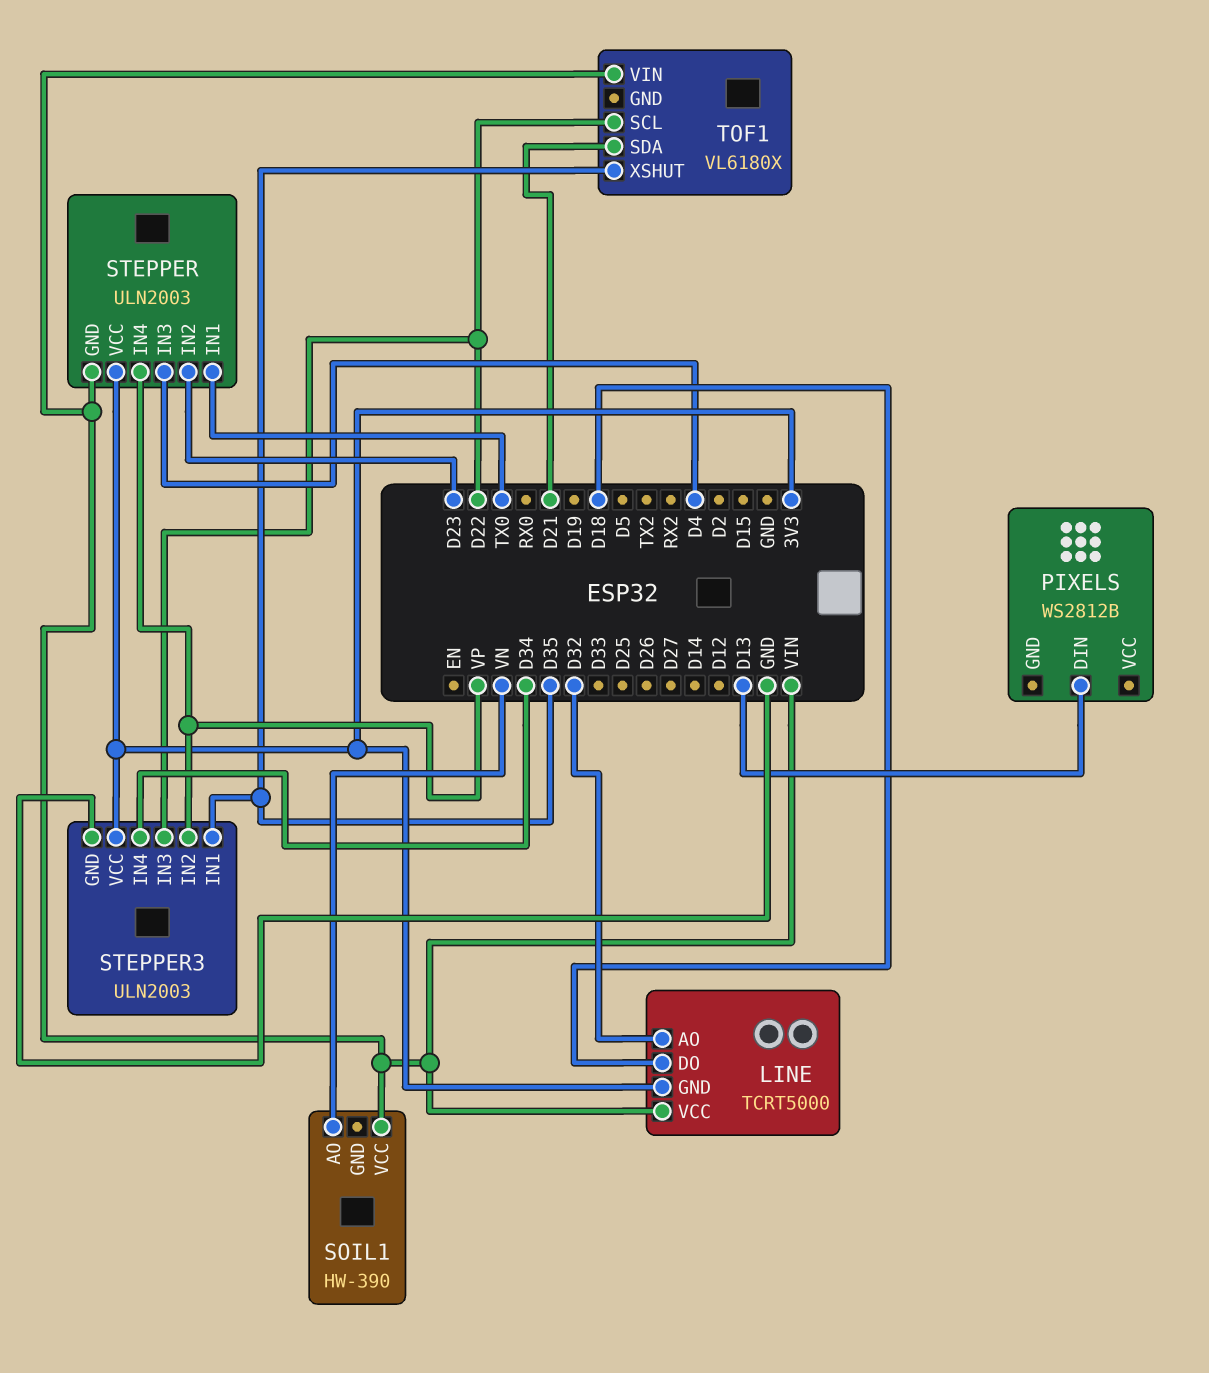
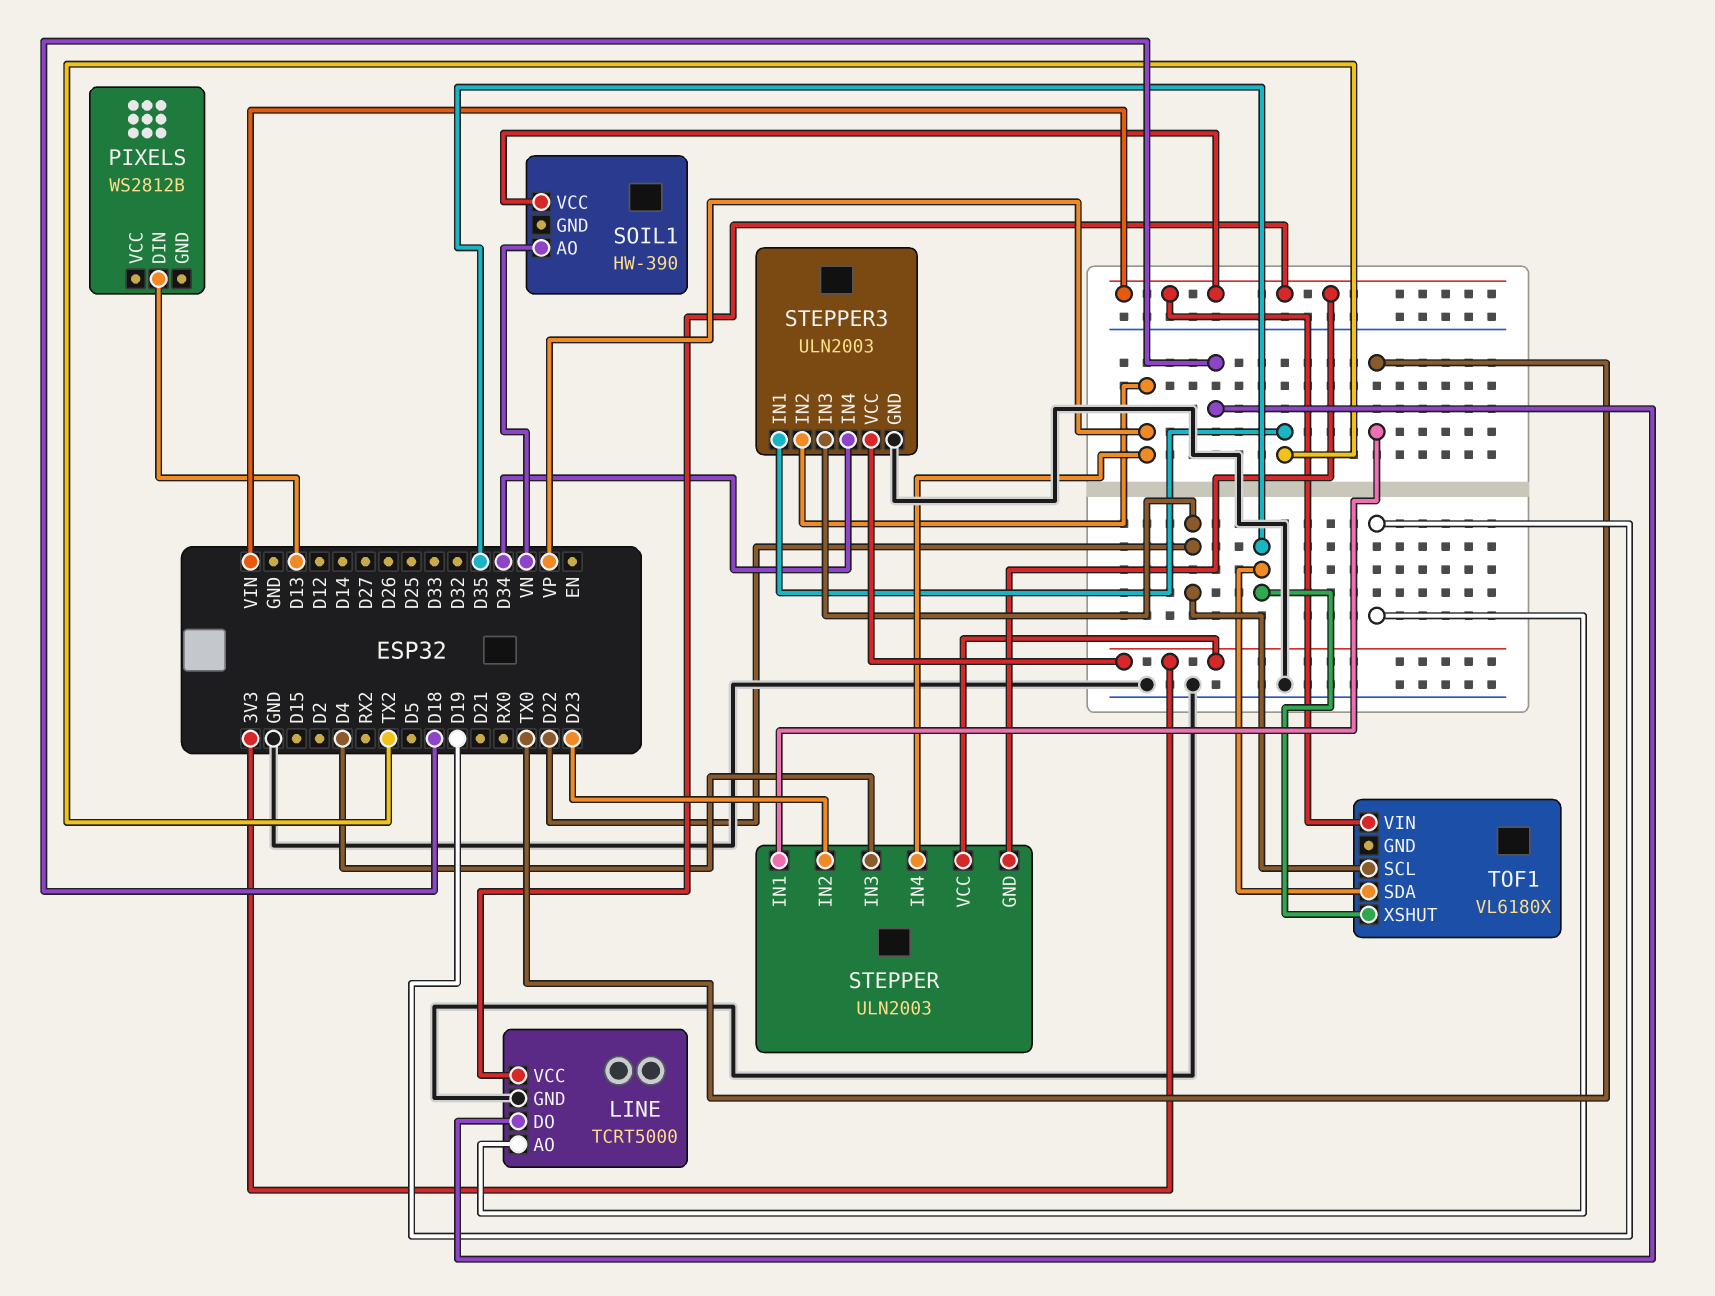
LINE pin AO: D32 -> D19
LINE pin GND: 3V3 -> GND
STEPPER3 pin IN1: D35 -> TX2
TOF1 pin SDA: D21 -> D35

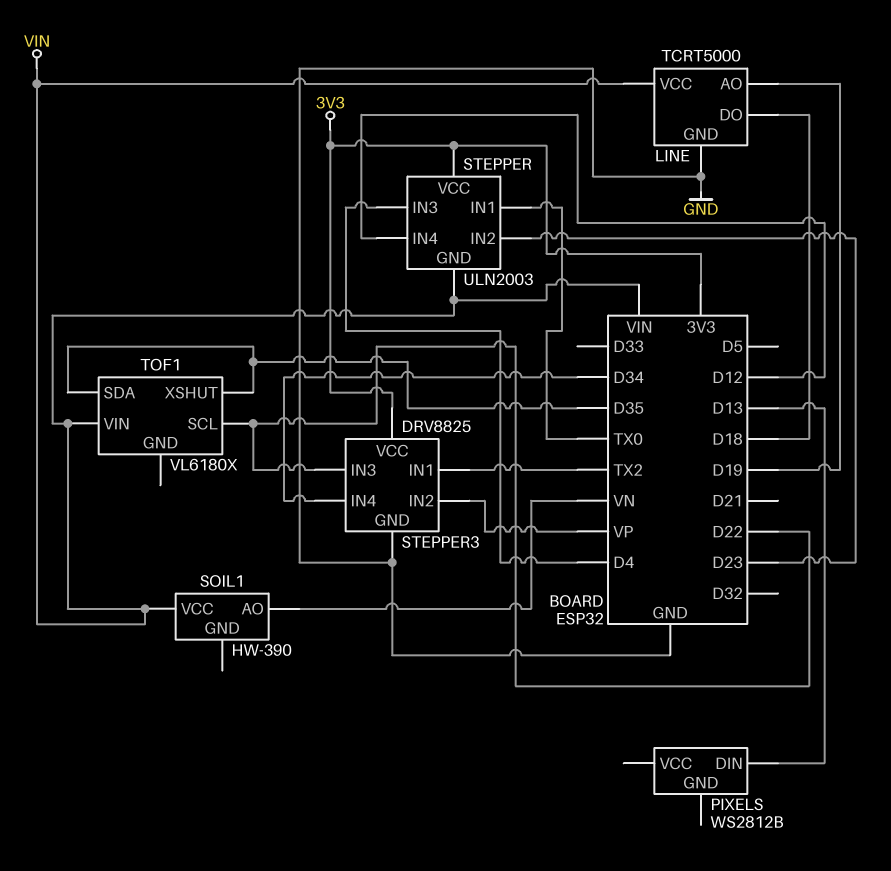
STEPPER pin IN4: VP -> D12
STEPPER3: ULN2003 -> DRV8825

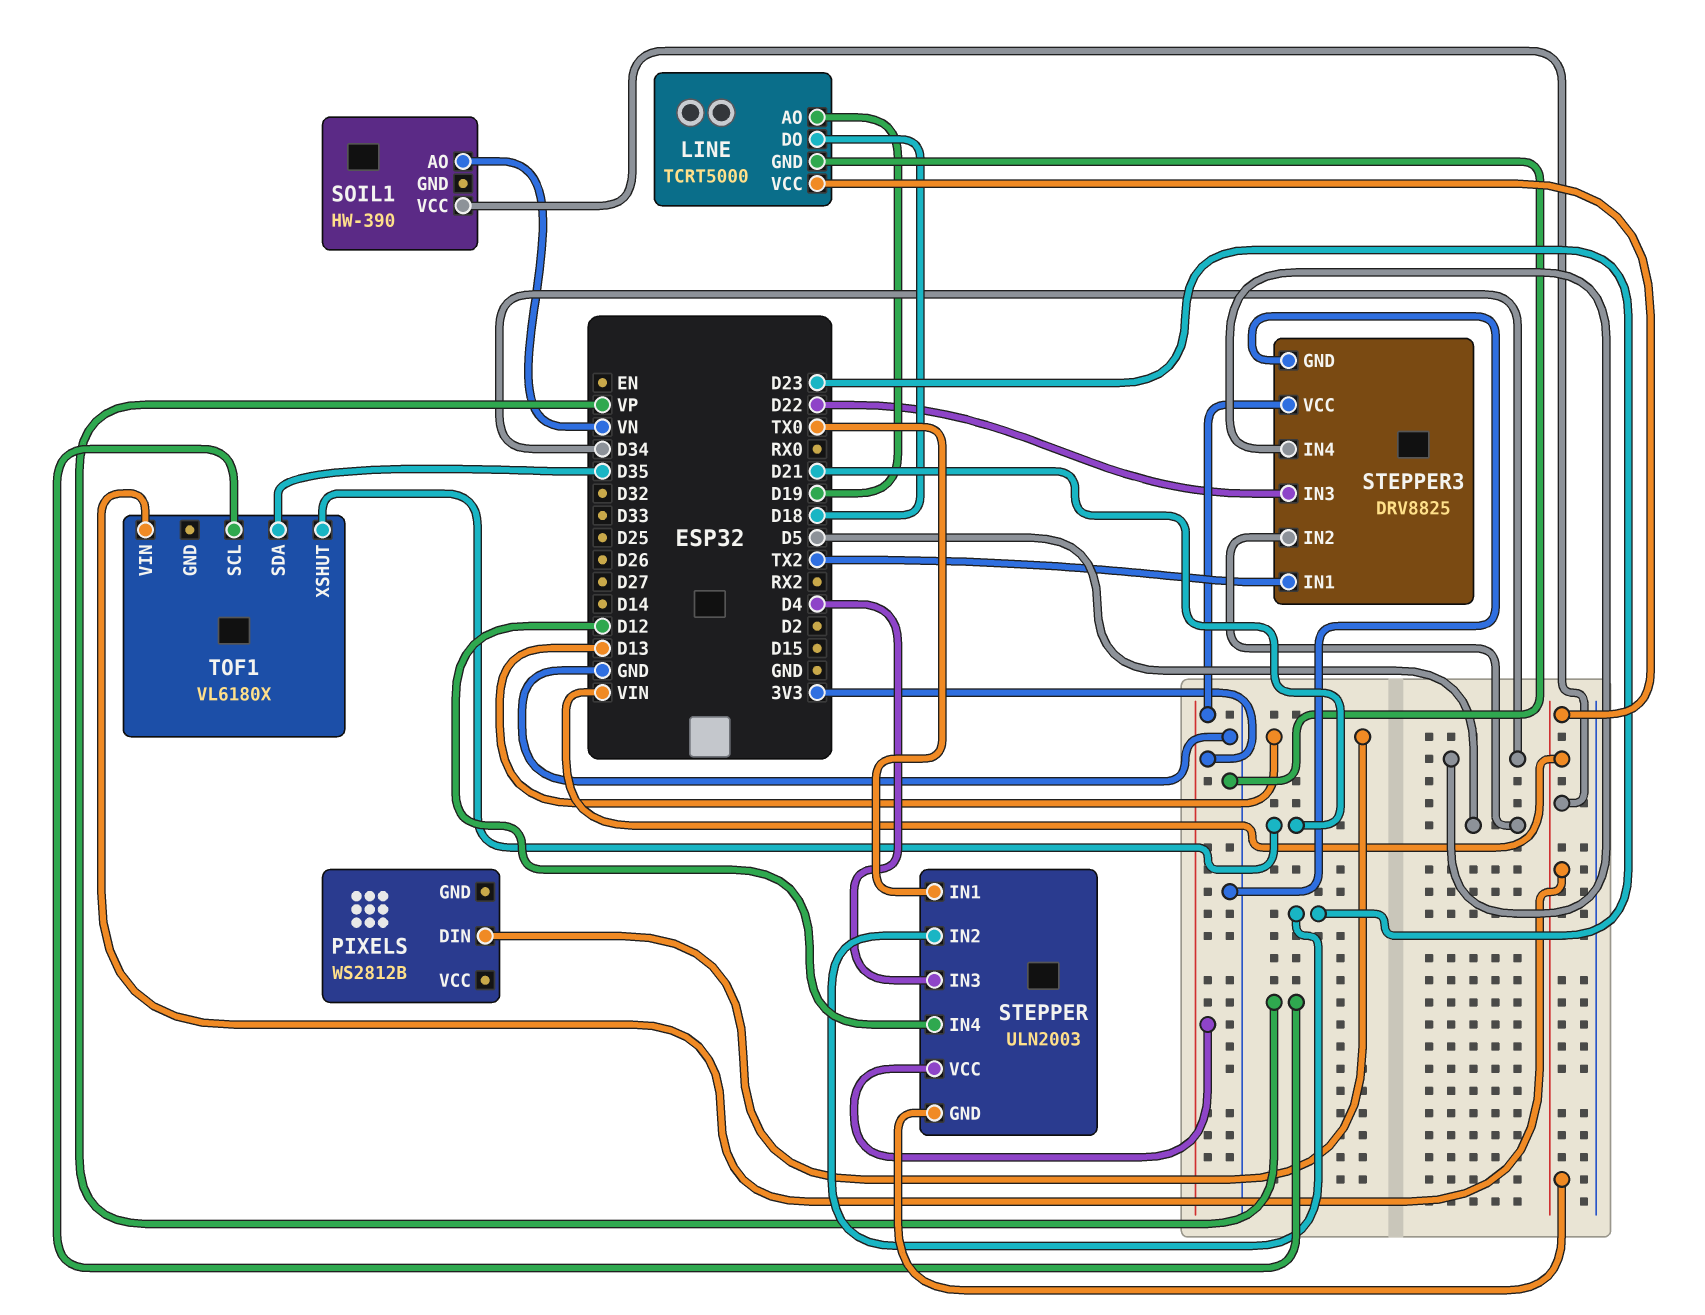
STEPPER3 pin IN2: VP -> D5
TOF1 pin SCL: D22 -> VP
TOF1 pin XSHUT: D35 -> D21

